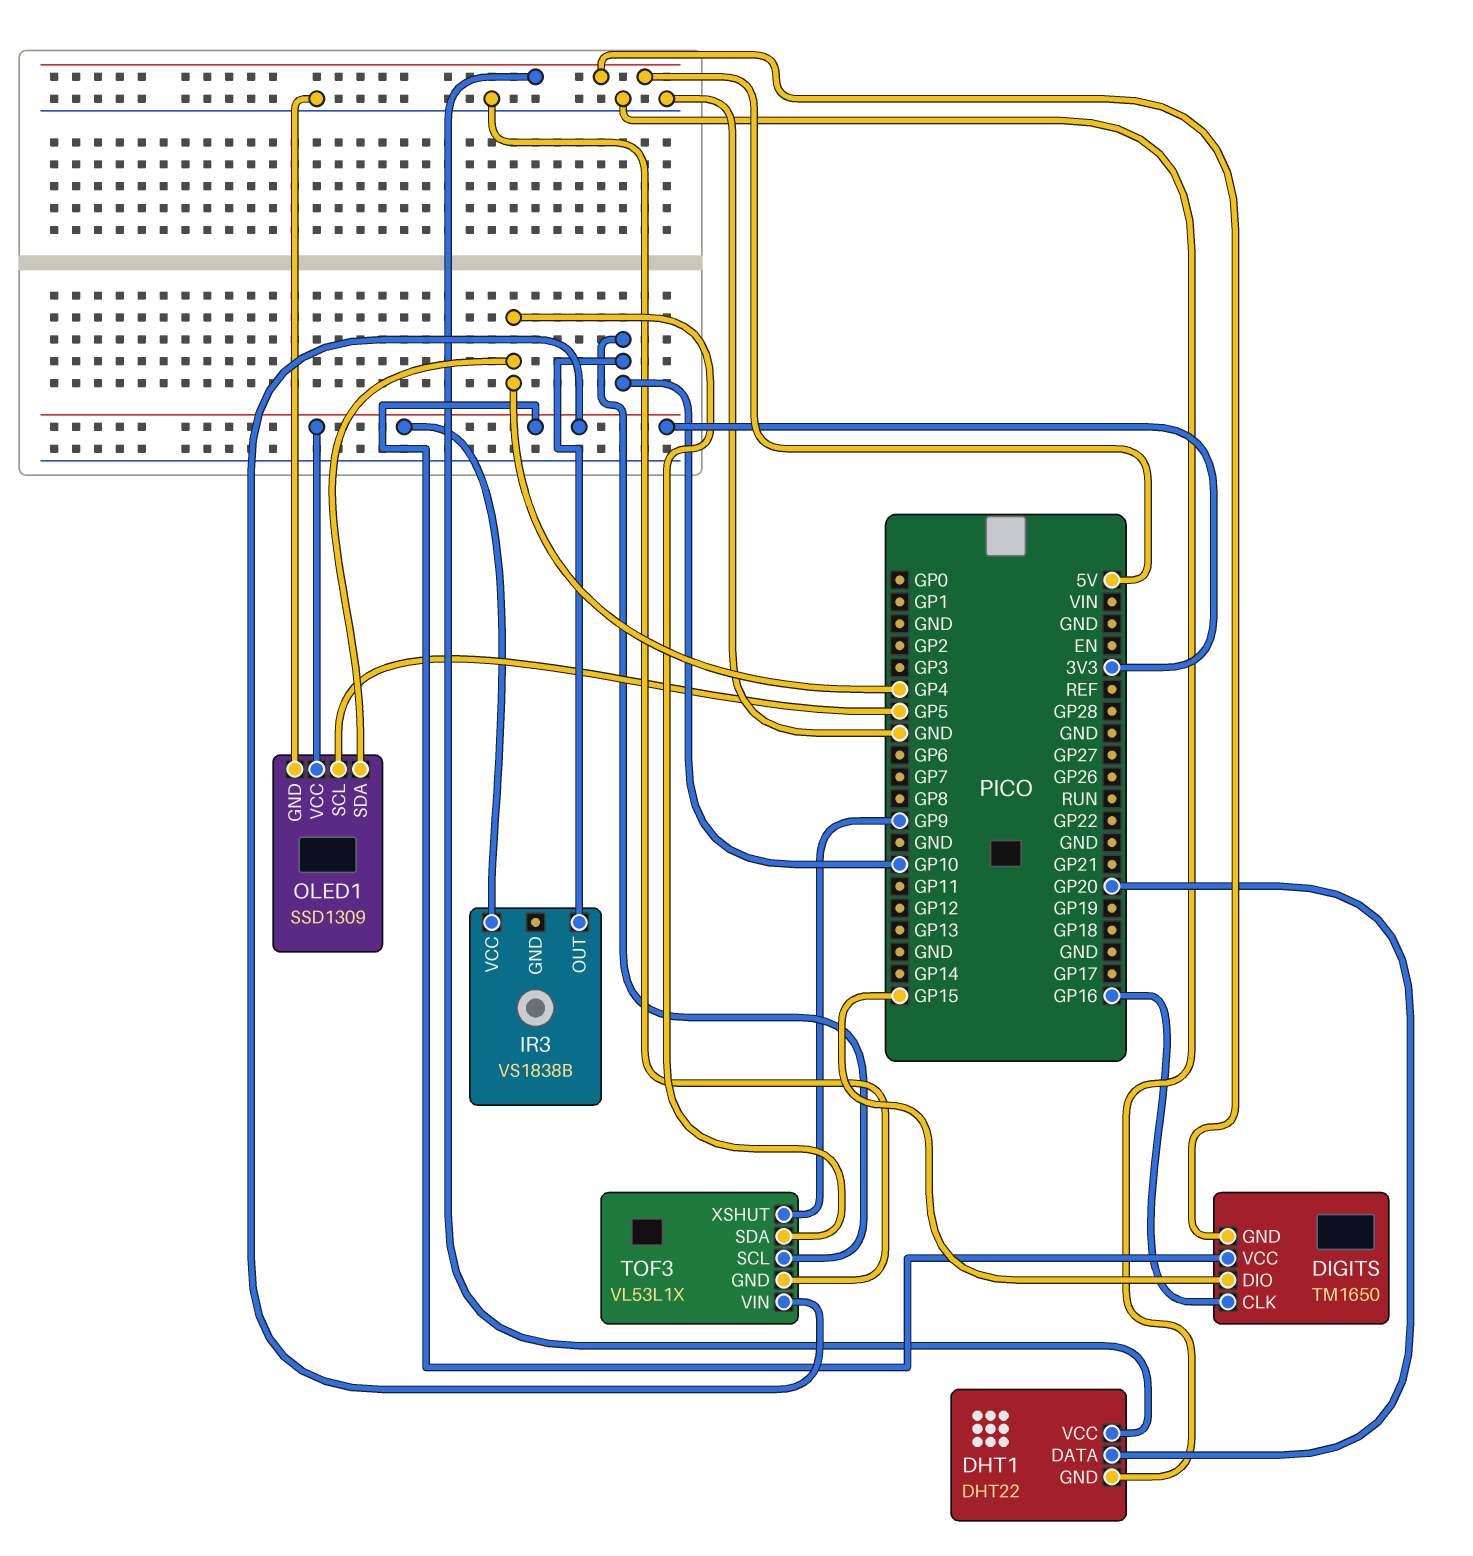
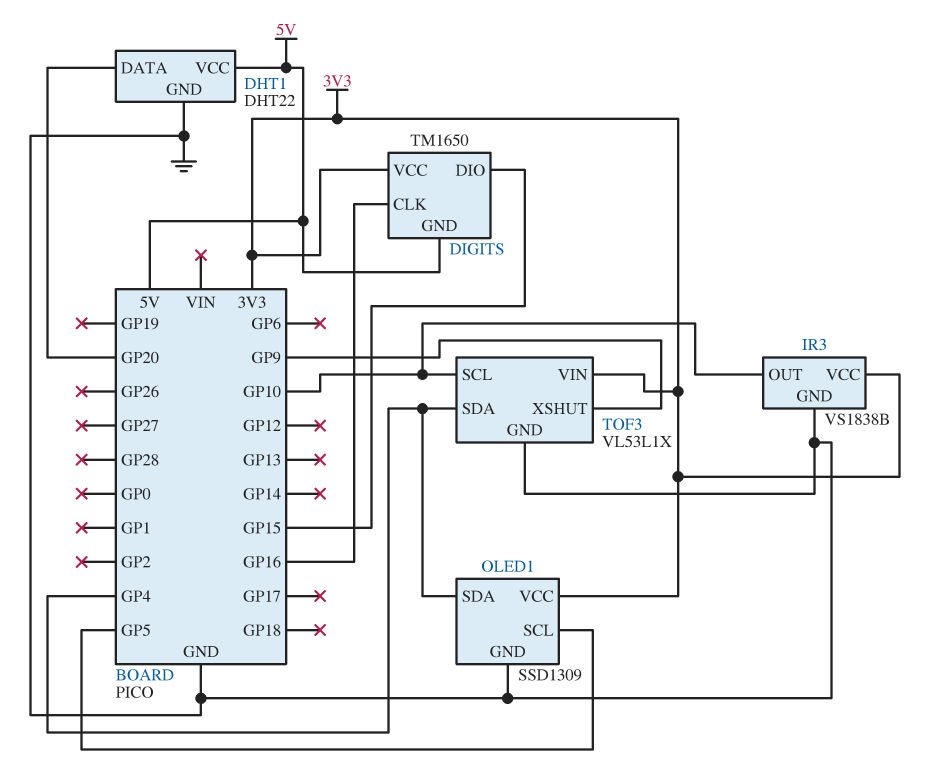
IR3 pin GND: none -> GND

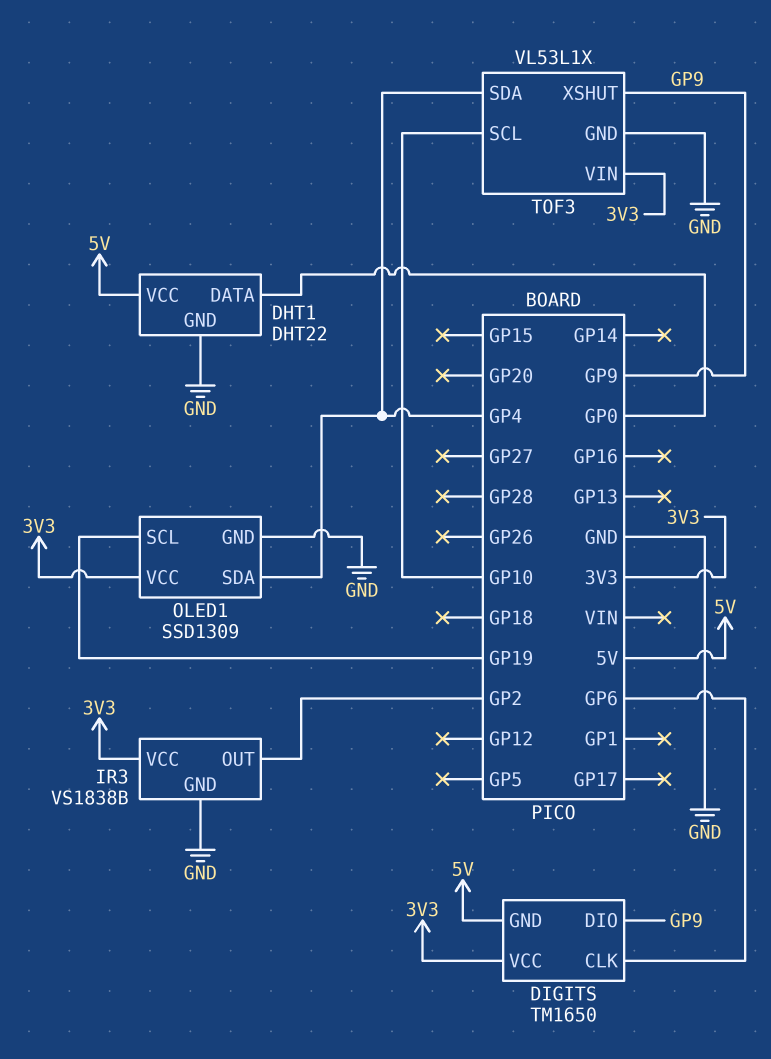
DHT1 pin DATA: GP20 -> GP0
DIGITS pin CLK: GP16 -> GP6
DIGITS pin DIO: GP15 -> GP9
IR3 pin OUT: GP10 -> GP2
OLED1 pin SCL: GP5 -> GP19

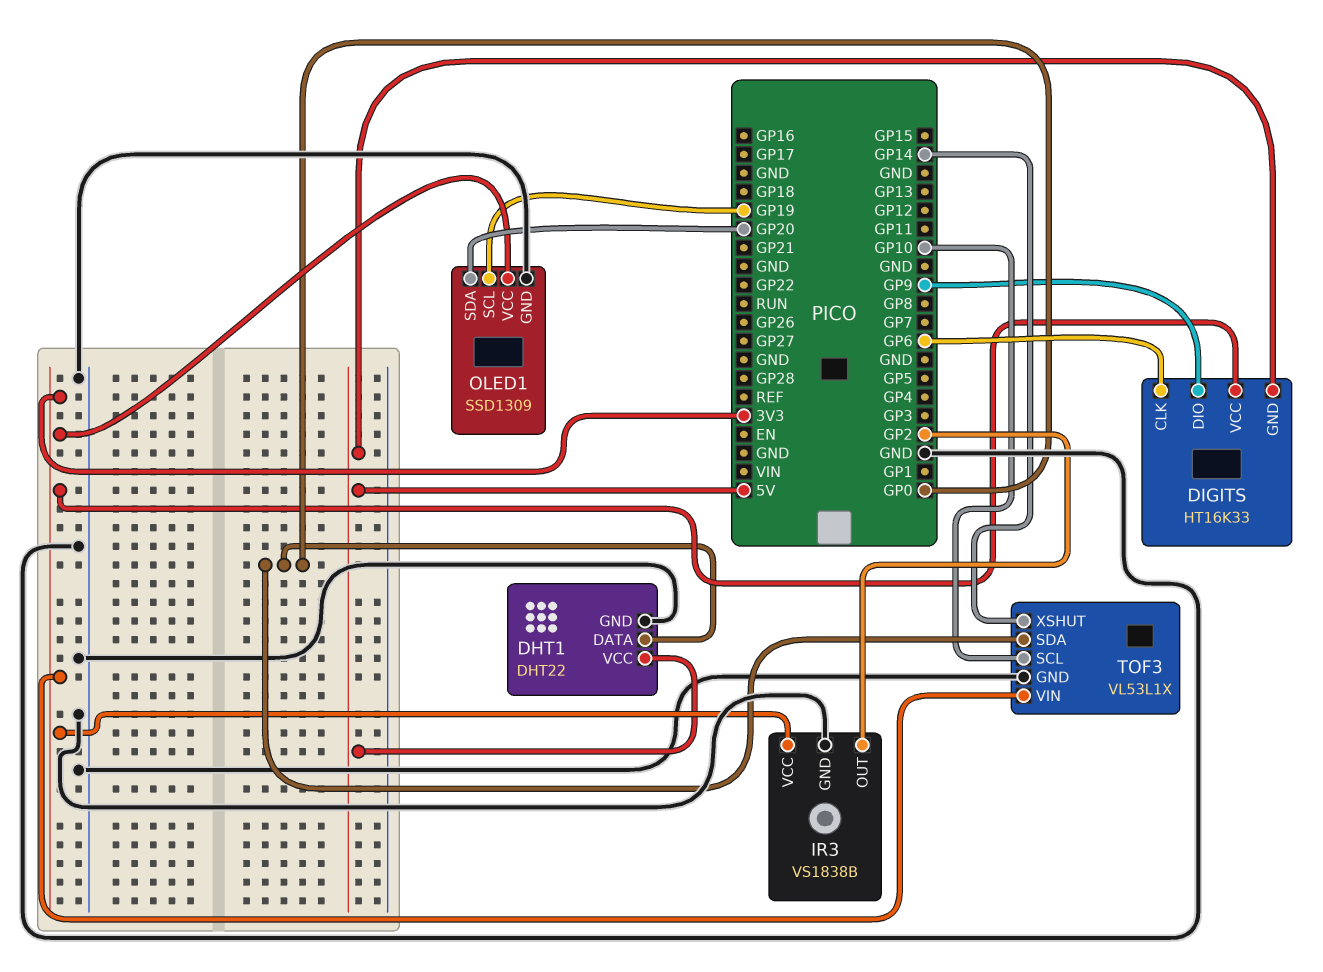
DIGITS: TM1650 -> HT16K33
OLED1 pin SDA: GP4 -> GP20
TOF3 pin SDA: GP4 -> GP0
TOF3 pin XSHUT: GP9 -> GP14

